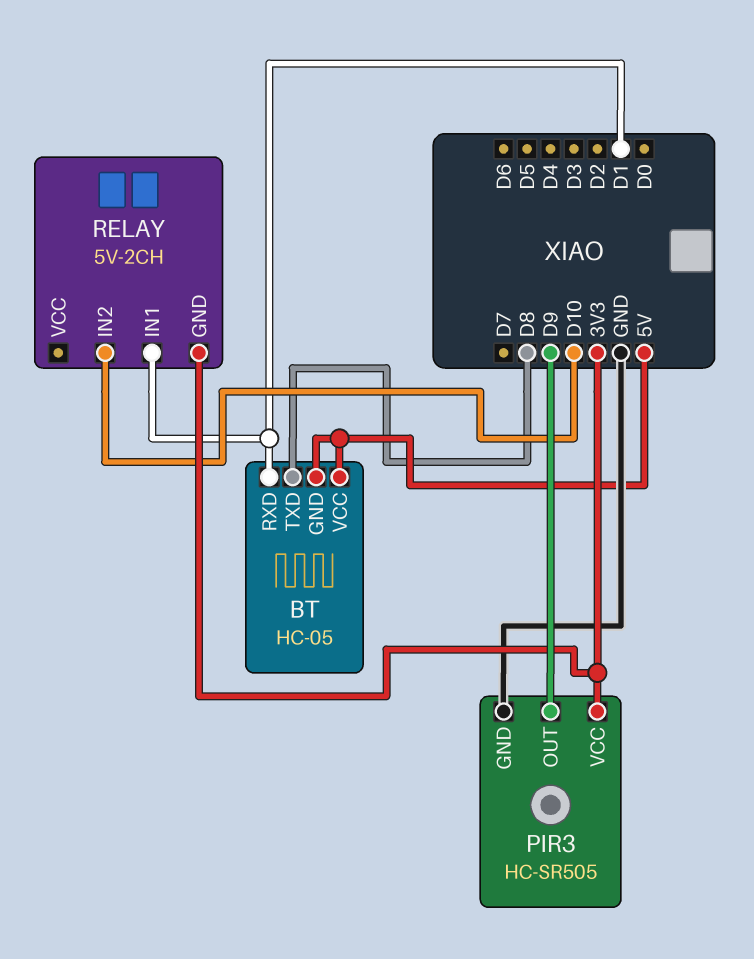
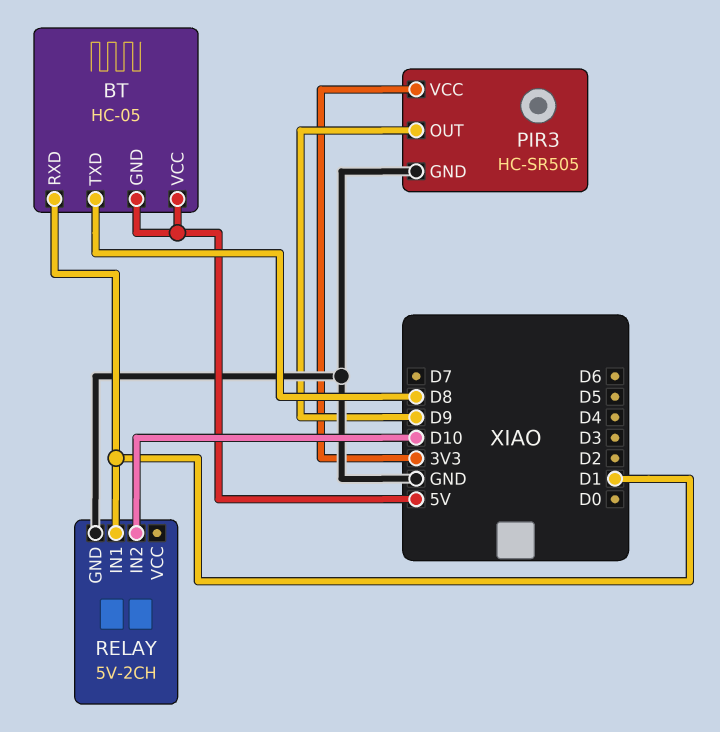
RELAY pin GND: 3V3 -> GND

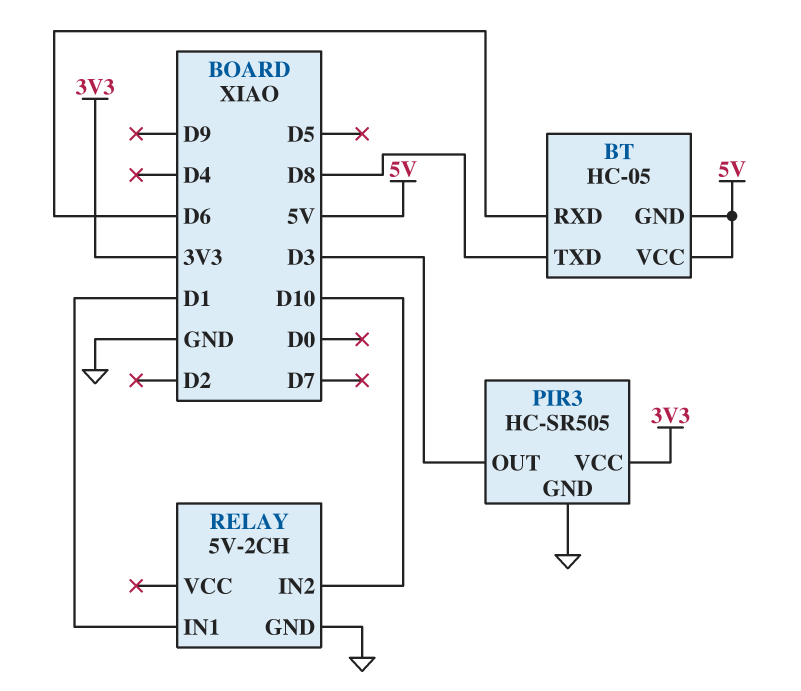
BT pin RXD: D1 -> D6
PIR3 pin OUT: D9 -> D3

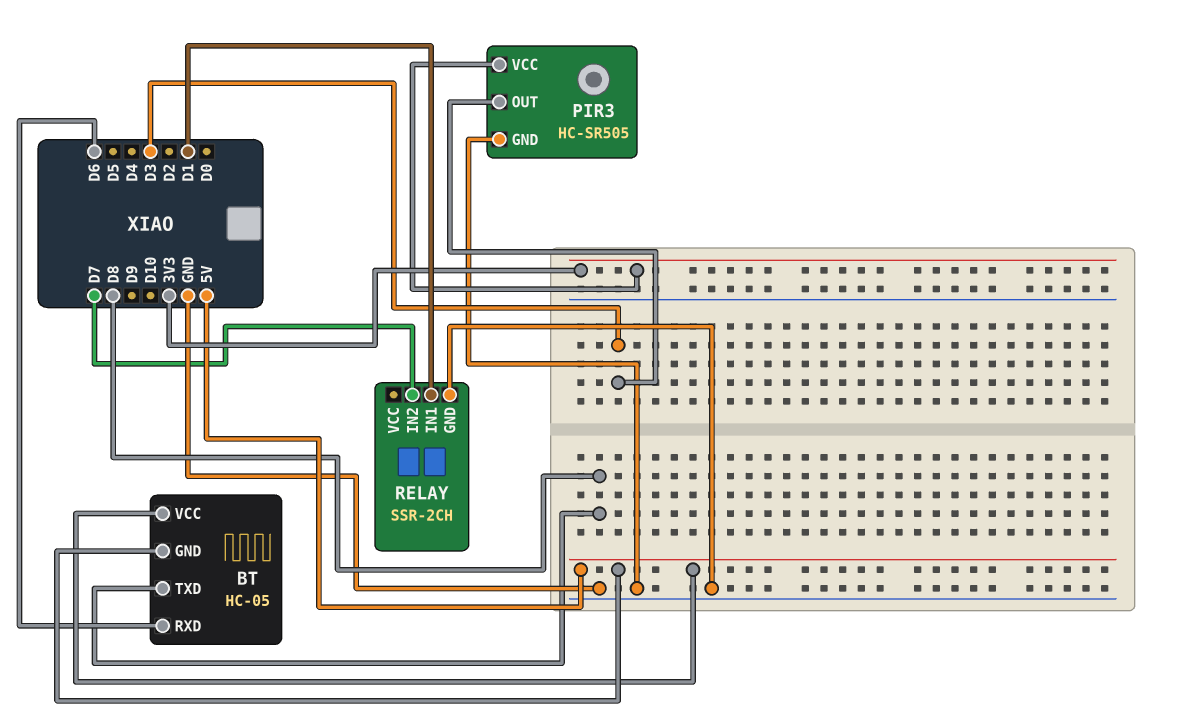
RELAY: 5V-2CH -> SSR-2CH
RELAY pin IN2: D10 -> D7

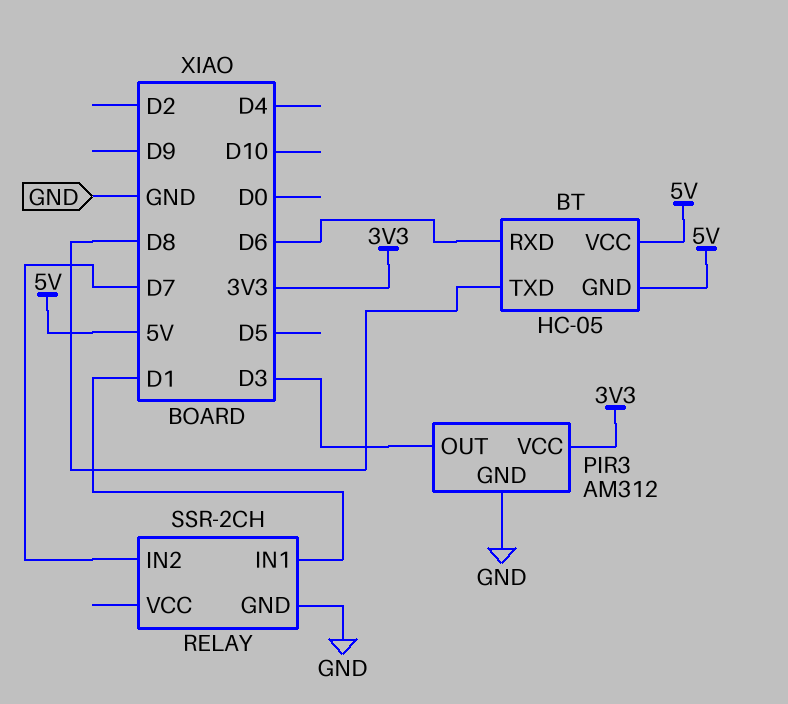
PIR3: HC-SR505 -> AM312

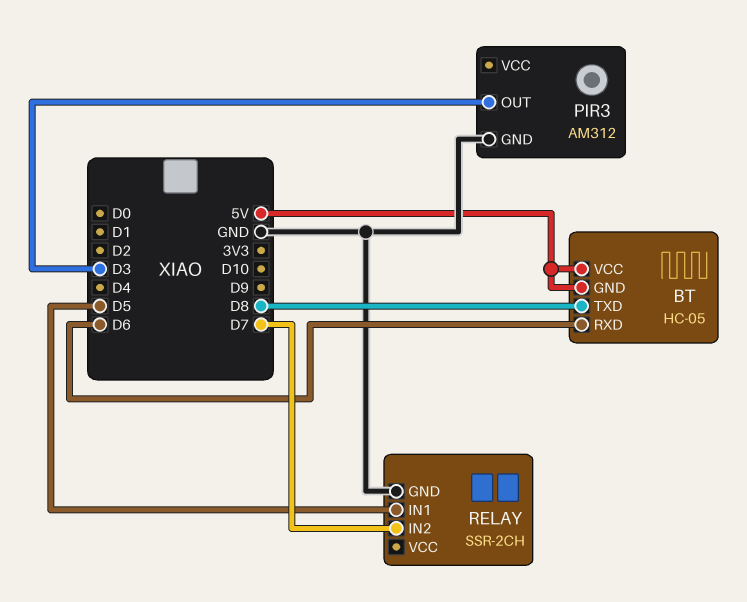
PIR3 pin VCC: 3V3 -> none
RELAY pin IN1: D1 -> D5

